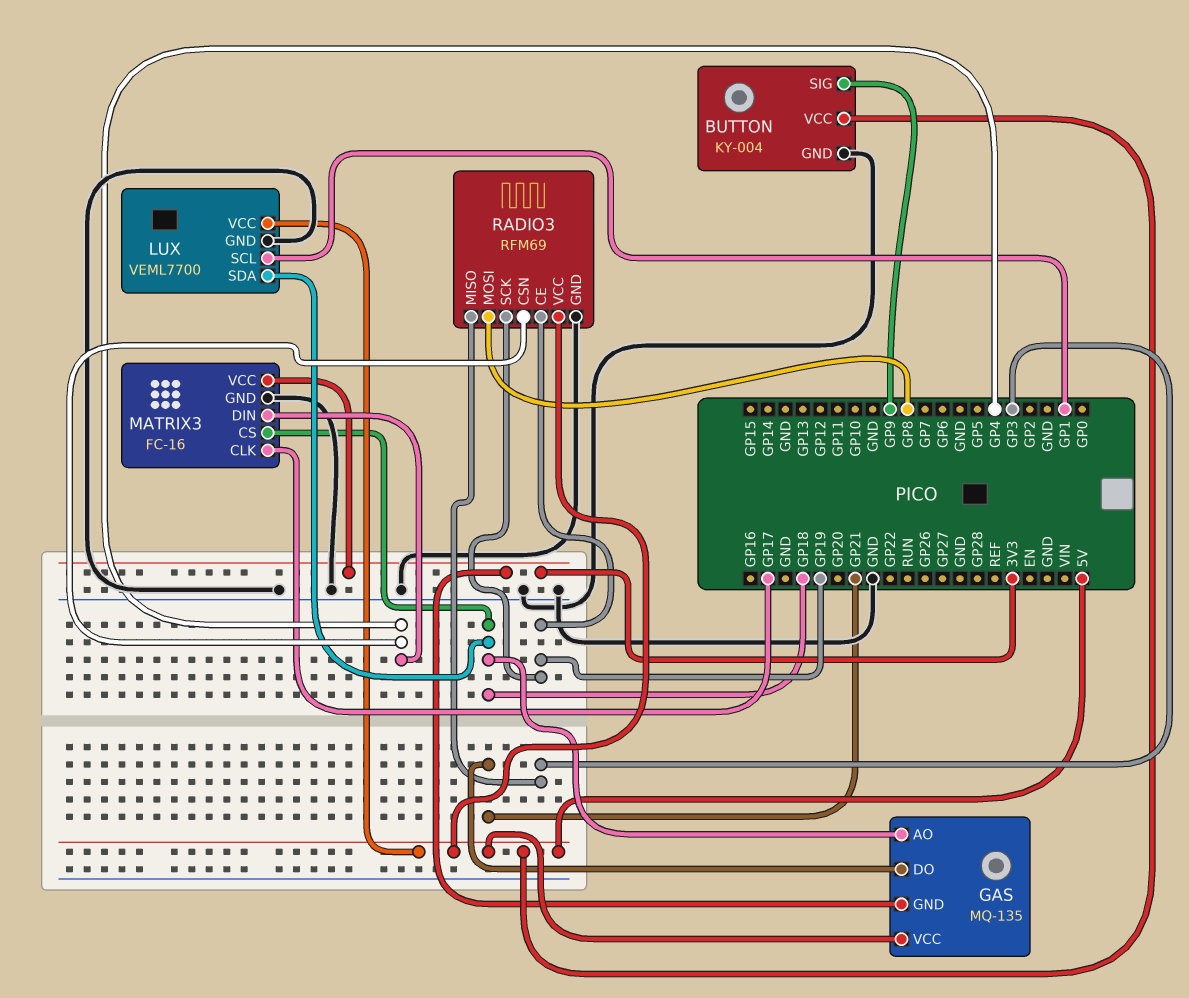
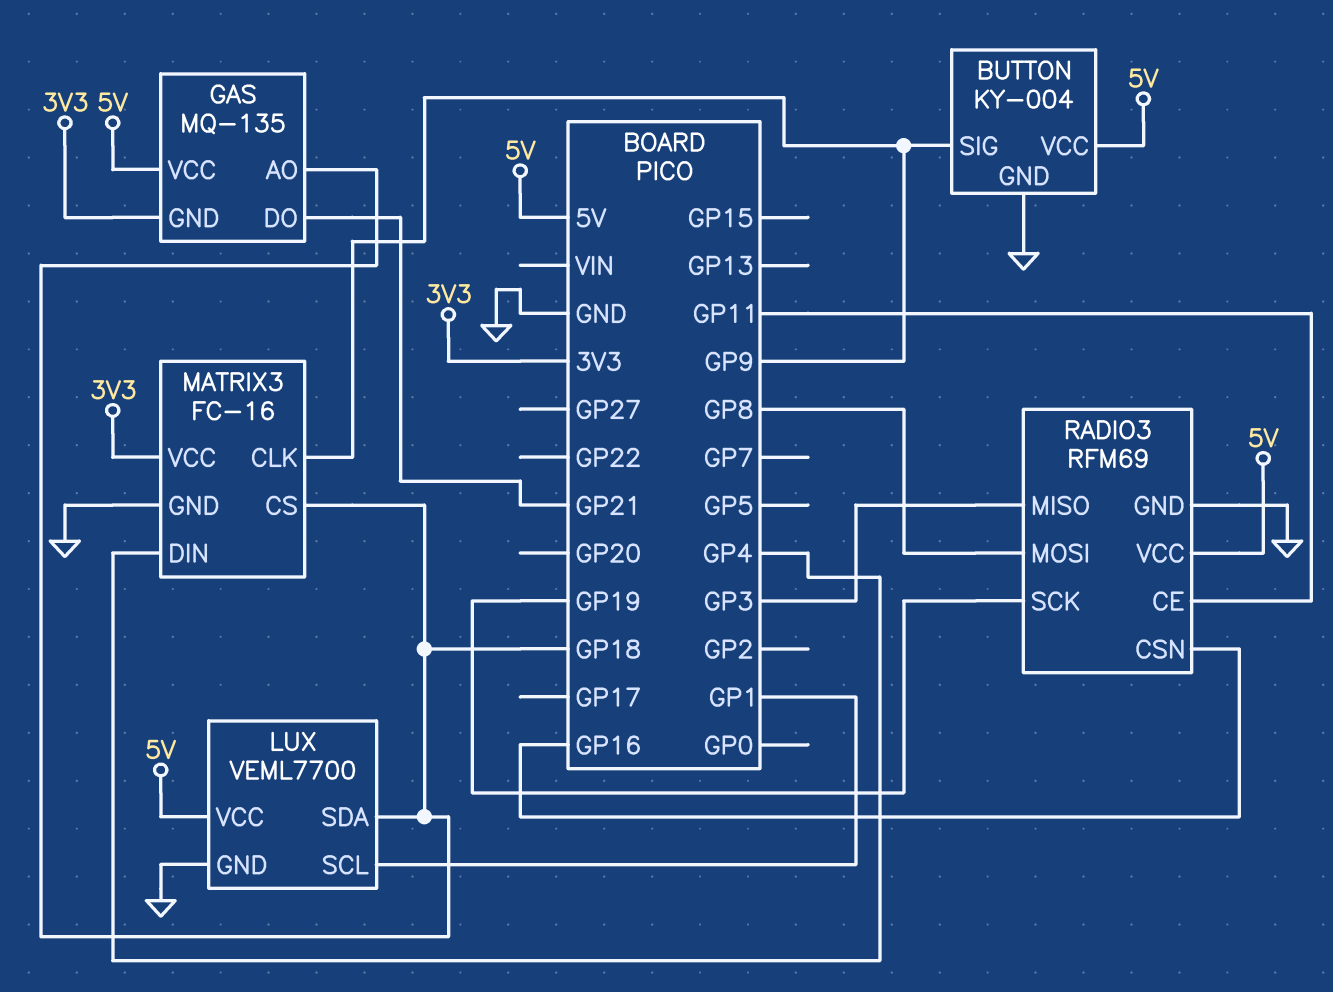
MATRIX3 pin CLK: GP17 -> GP9
RADIO3 pin CE: GP19 -> GP11
RADIO3 pin CSN: GP4 -> GP16

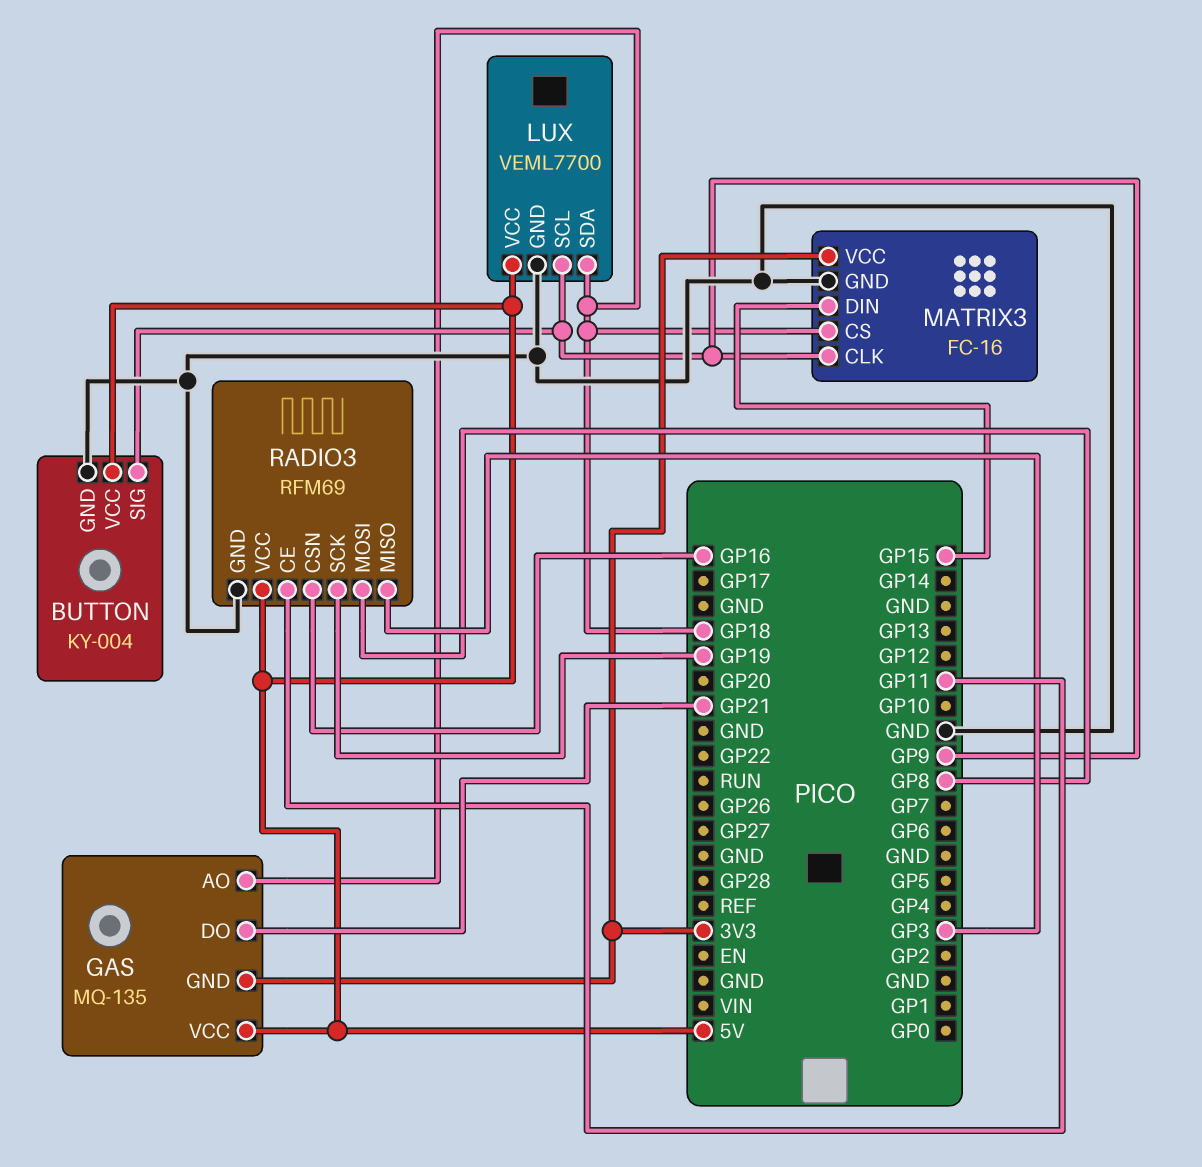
LUX pin SCL: GP1 -> GP9
MATRIX3 pin DIN: GP4 -> GP15

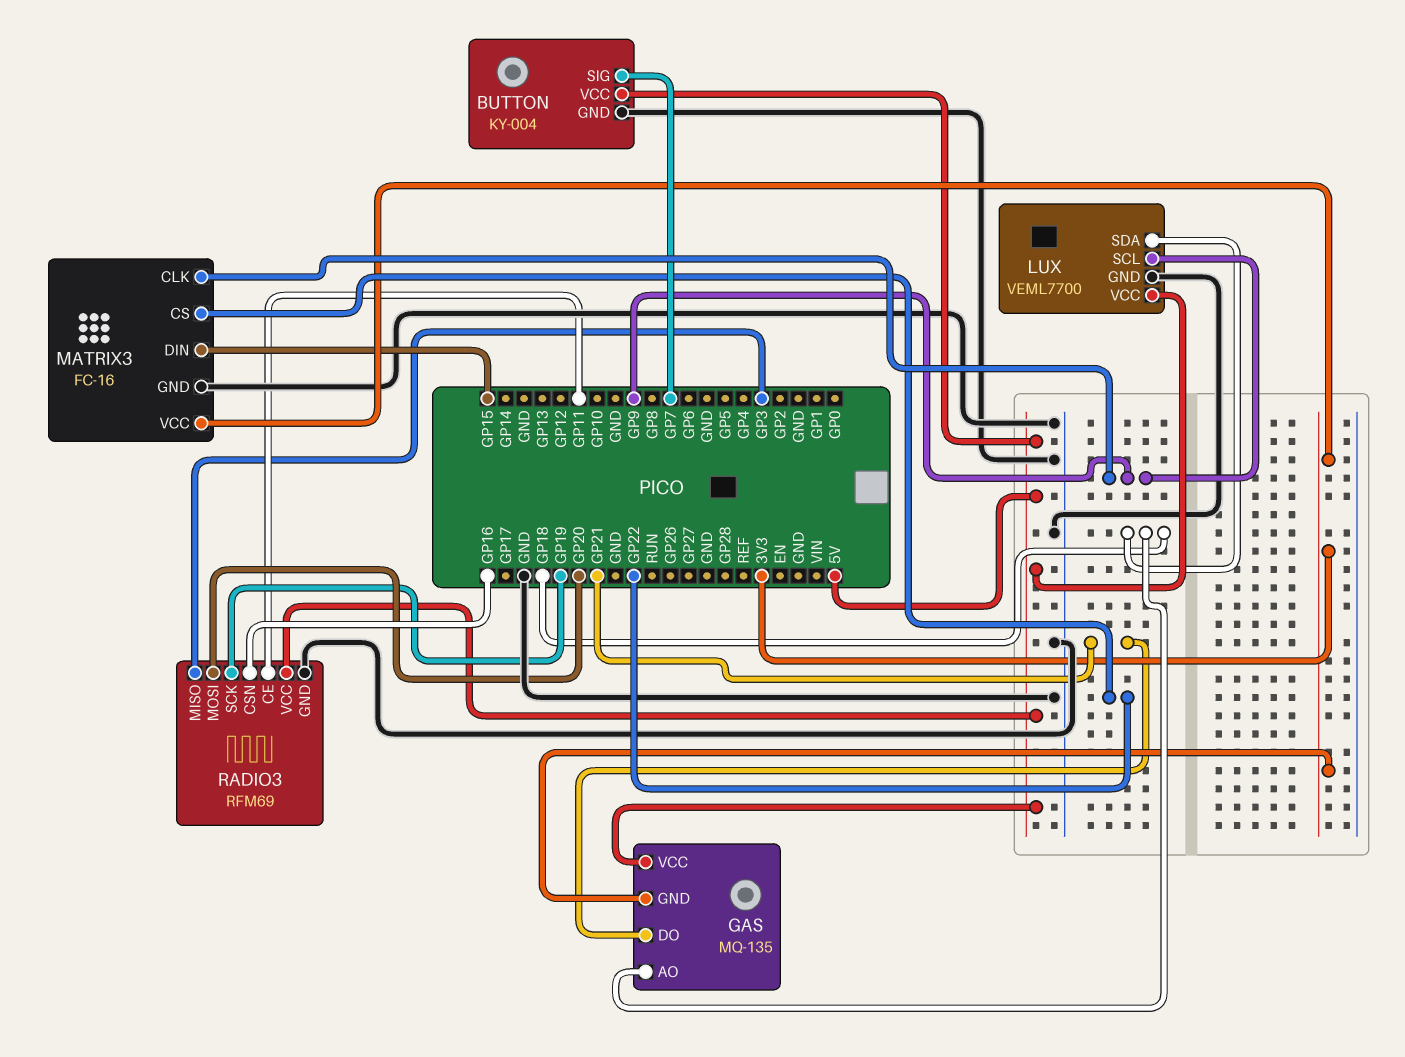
BUTTON pin SIG: GP9 -> GP7
MATRIX3 pin CS: GP18 -> GP22
RADIO3 pin MOSI: GP8 -> GP20

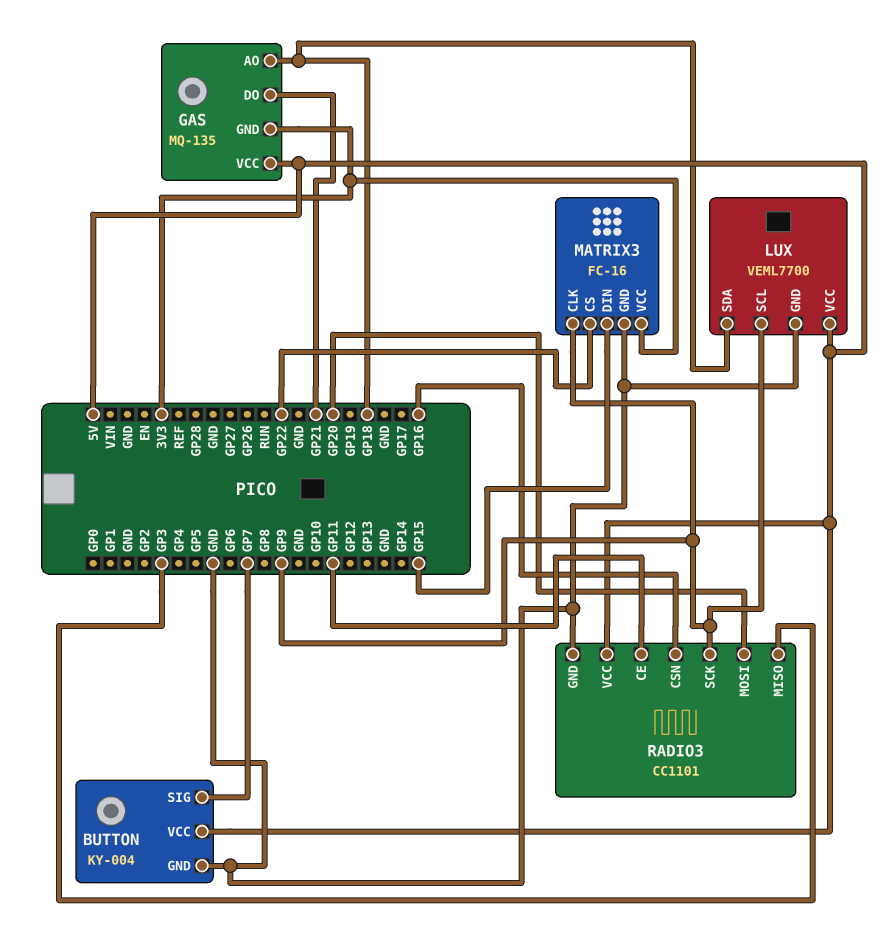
RADIO3: RFM69 -> CC1101
RADIO3 pin SCK: GP19 -> GP9

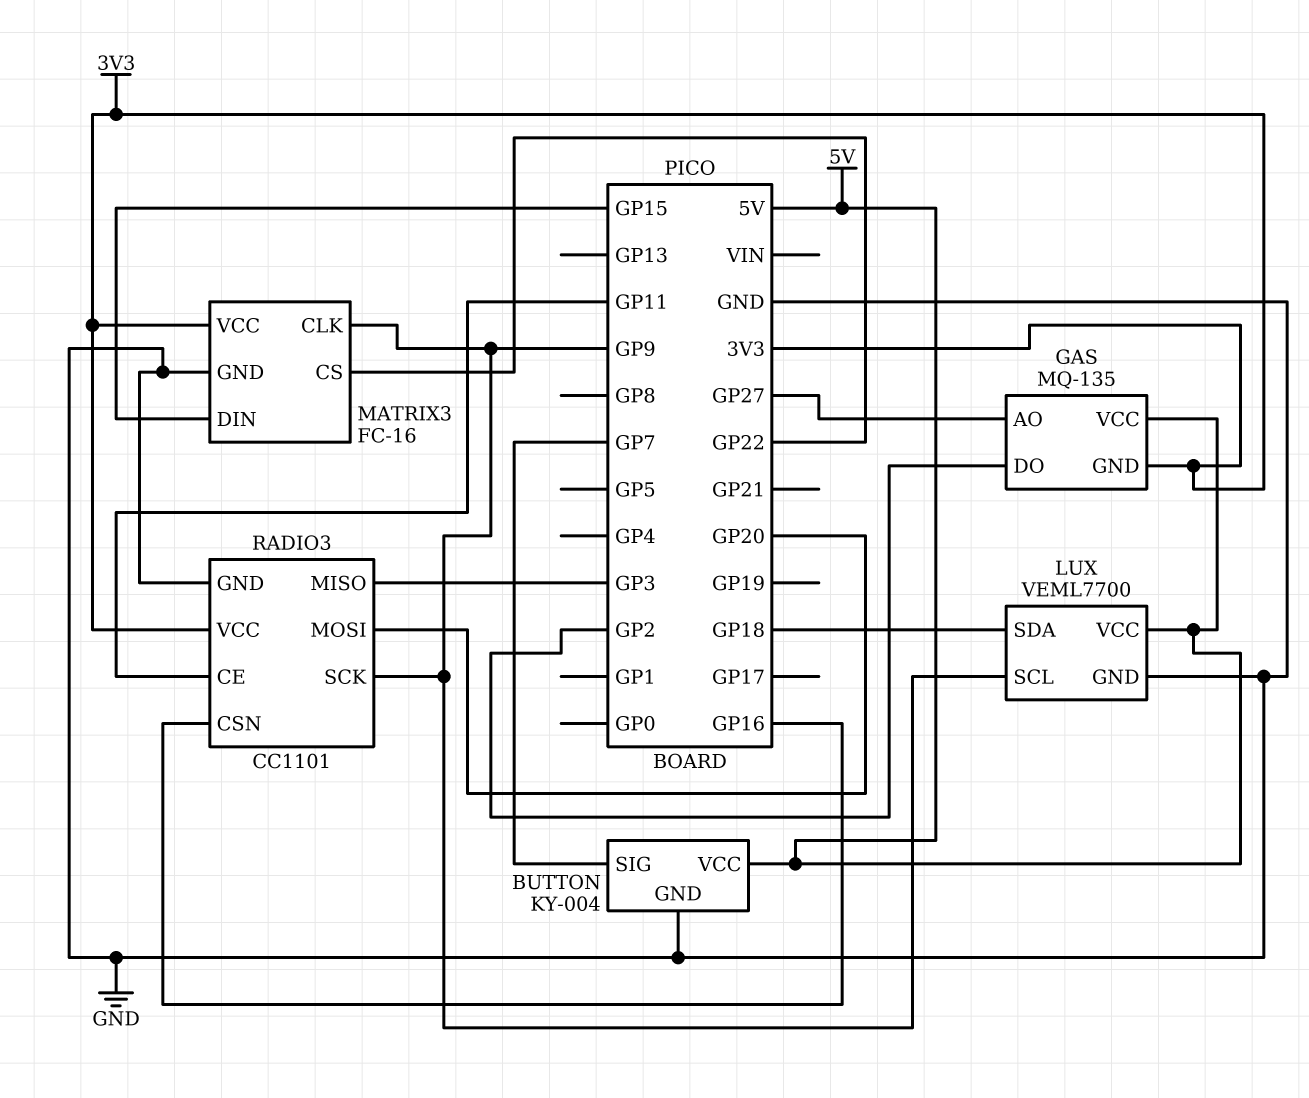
GAS pin AO: GP18 -> GP27
GAS pin DO: GP21 -> GP2
RADIO3 pin VCC: 5V -> 3V3

